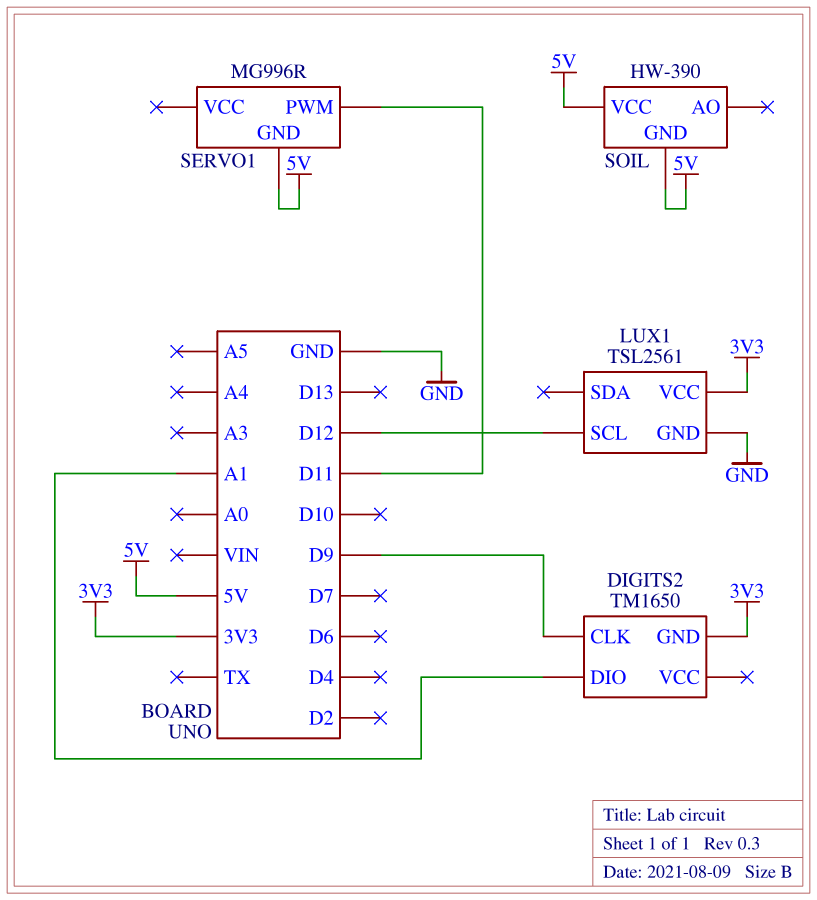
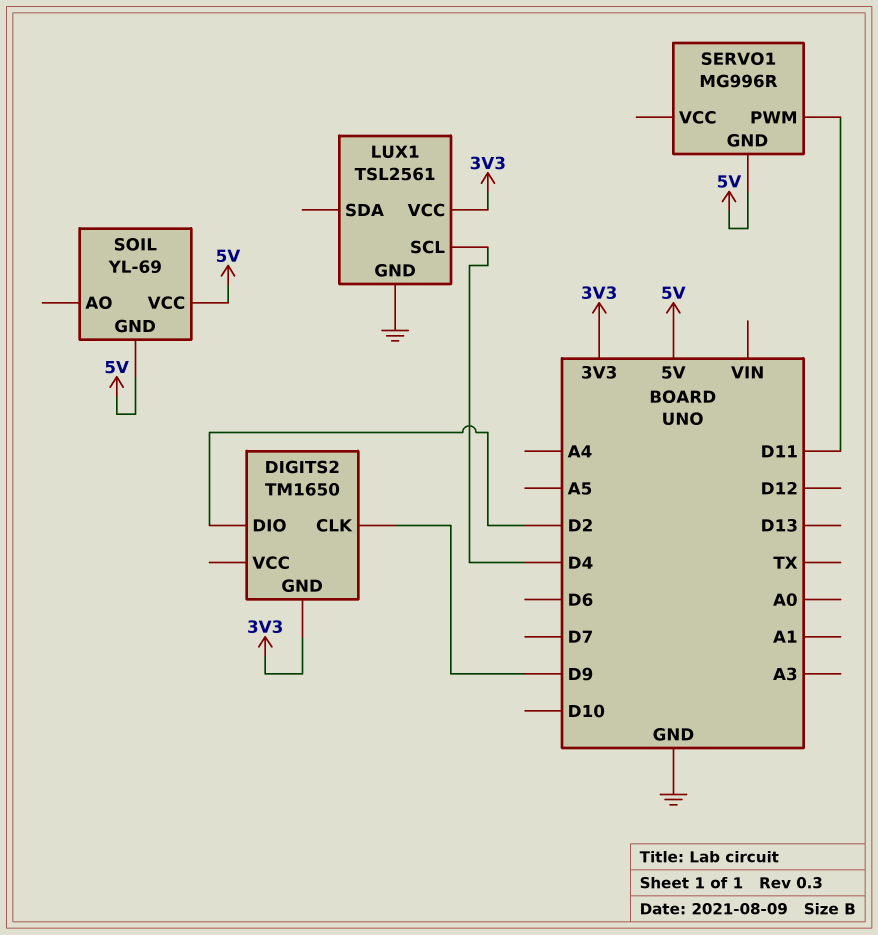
DIGITS2 pin DIO: A1 -> D2
LUX1 pin SCL: D12 -> D4
SOIL: HW-390 -> YL-69

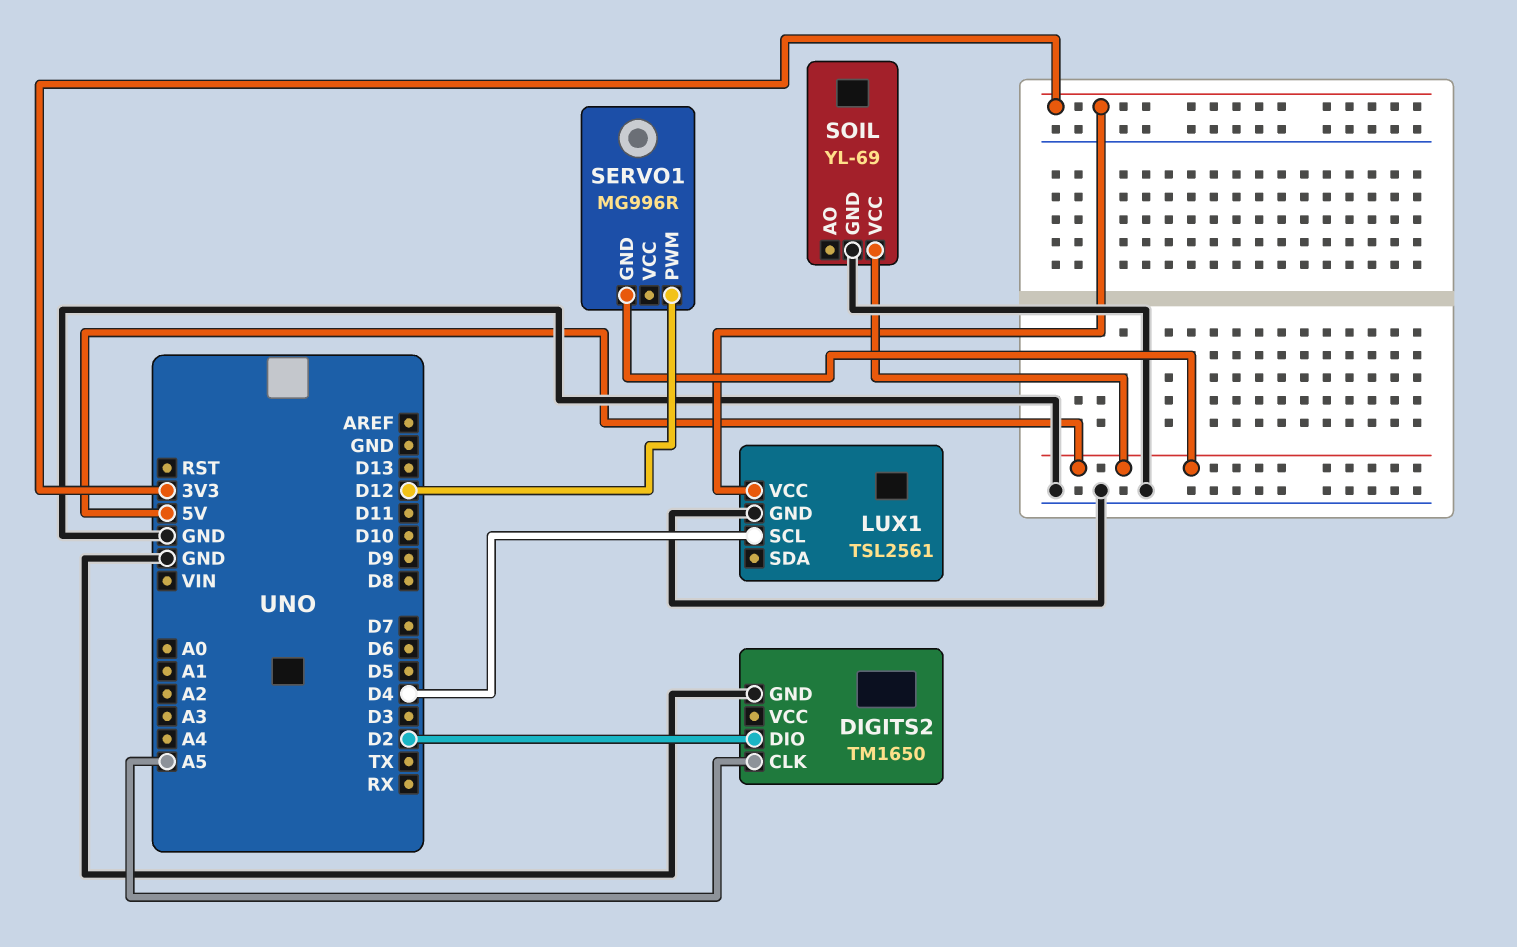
DIGITS2 pin CLK: D9 -> A5
DIGITS2 pin GND: 3V3 -> GND
SERVO1 pin PWM: D11 -> D12
SOIL pin GND: 5V -> GND

